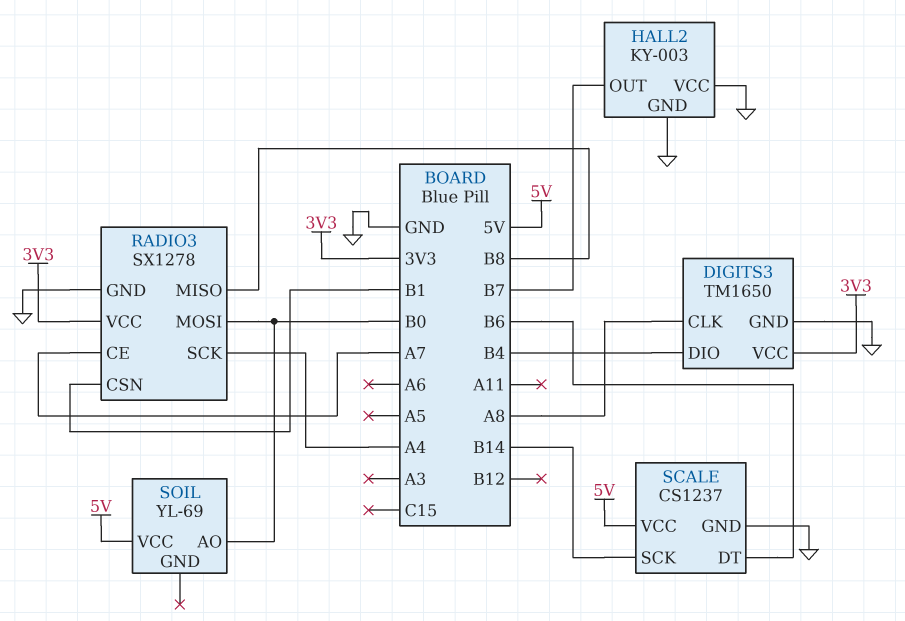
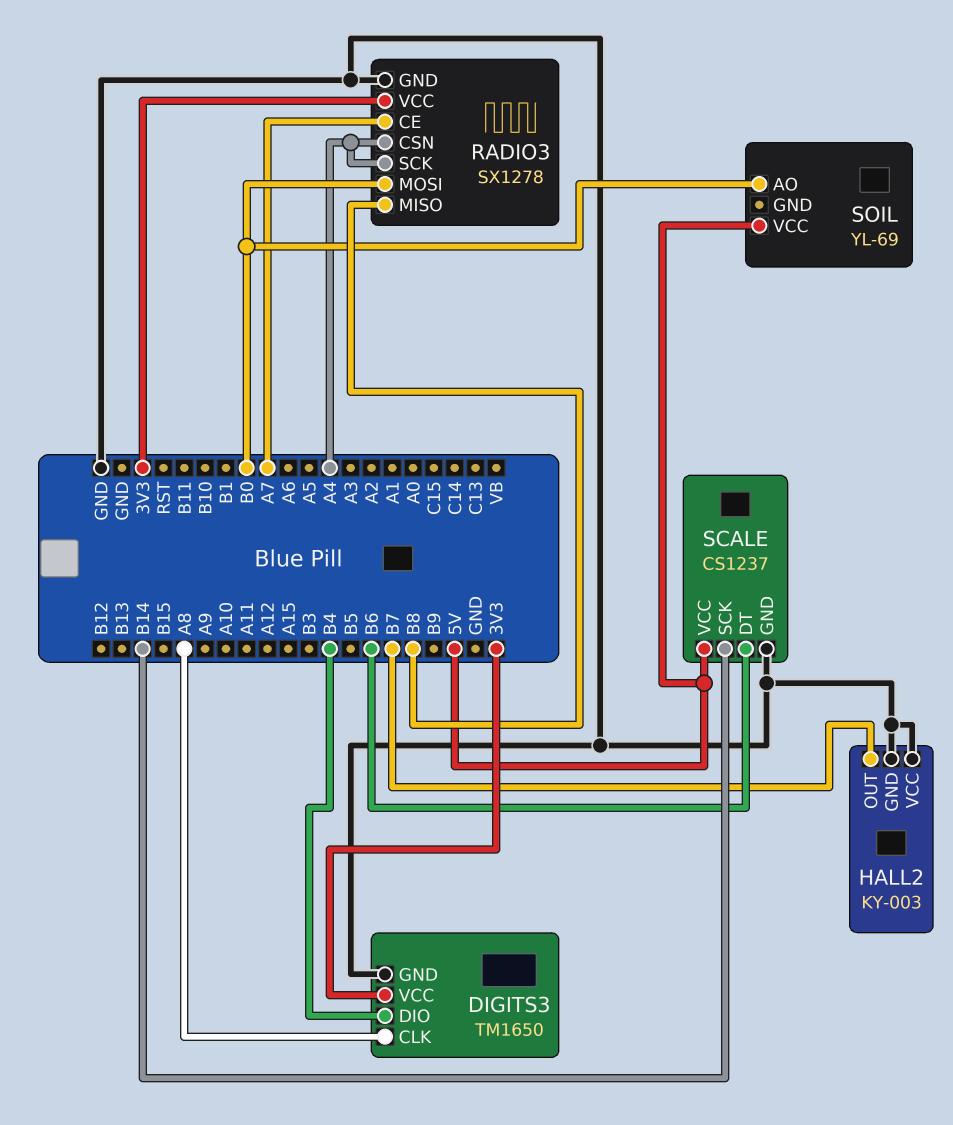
RADIO3 pin CSN: B1 -> A4

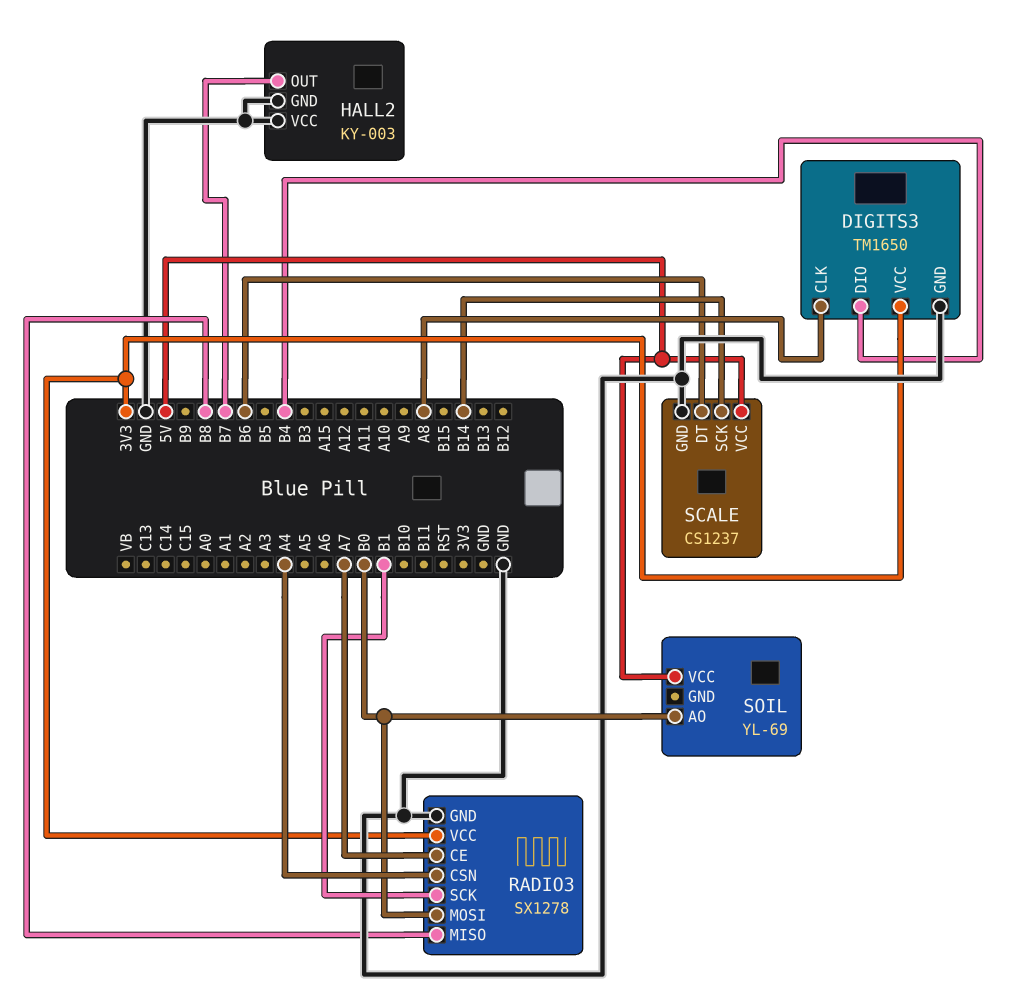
RADIO3 pin SCK: A4 -> B1

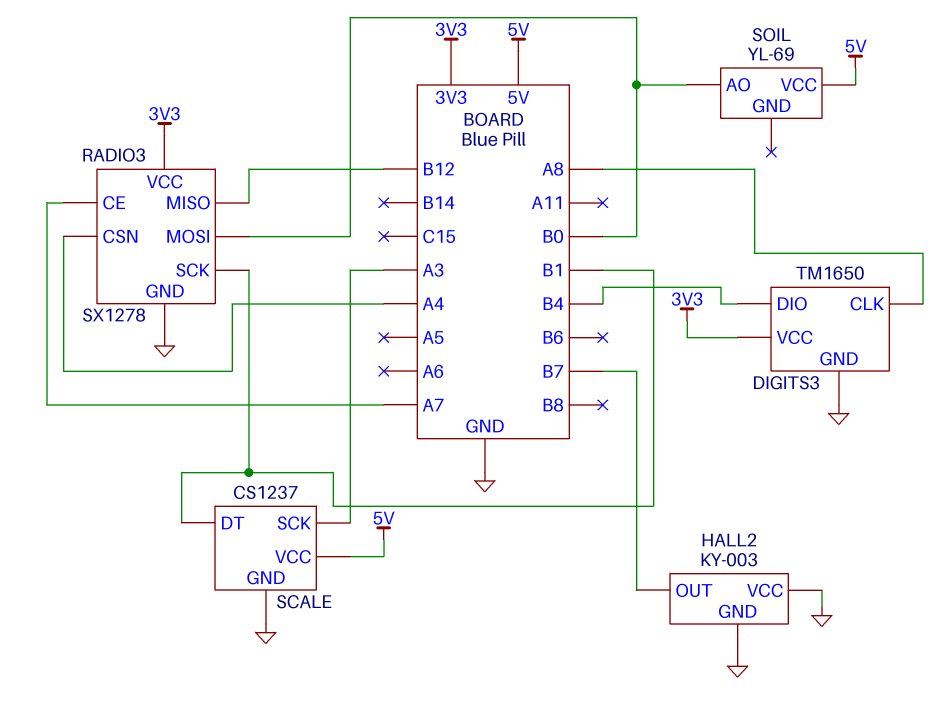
RADIO3 pin MISO: B8 -> B12
SCALE pin DT: B6 -> B1
SCALE pin SCK: B14 -> A3

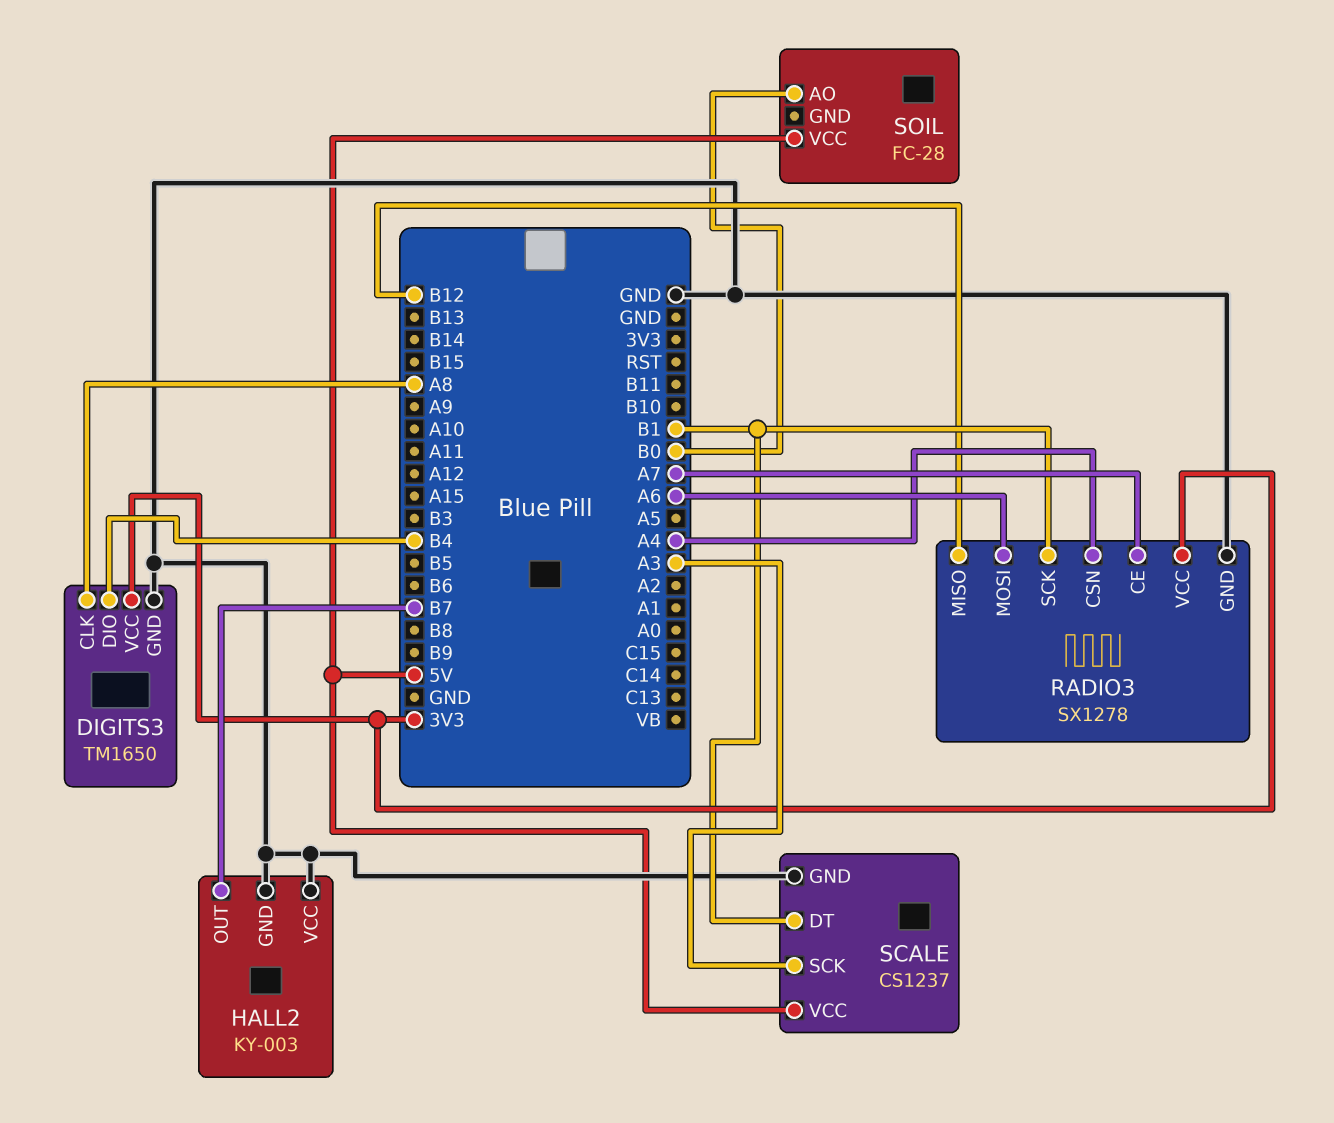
RADIO3 pin MOSI: B0 -> A6
SOIL: YL-69 -> FC-28

